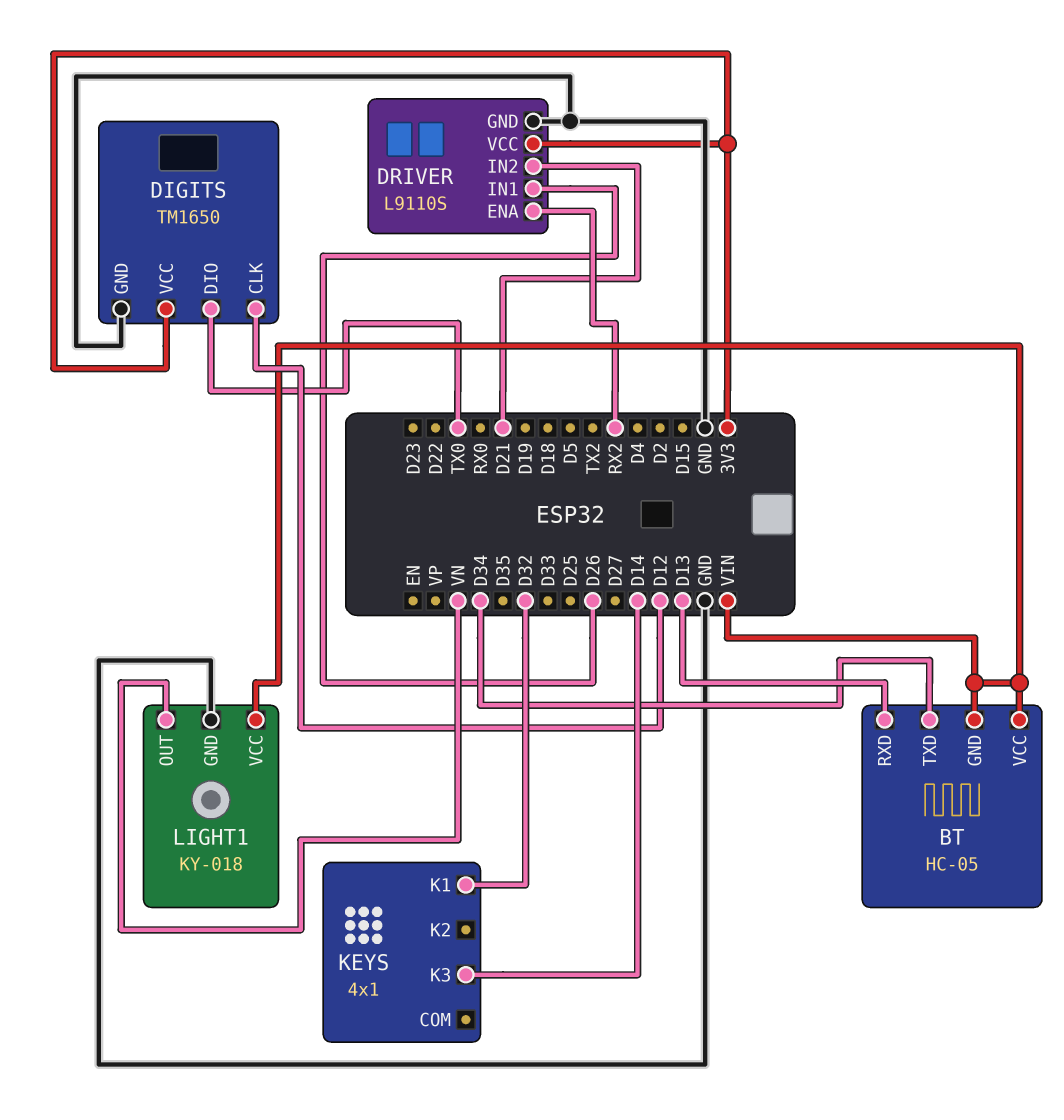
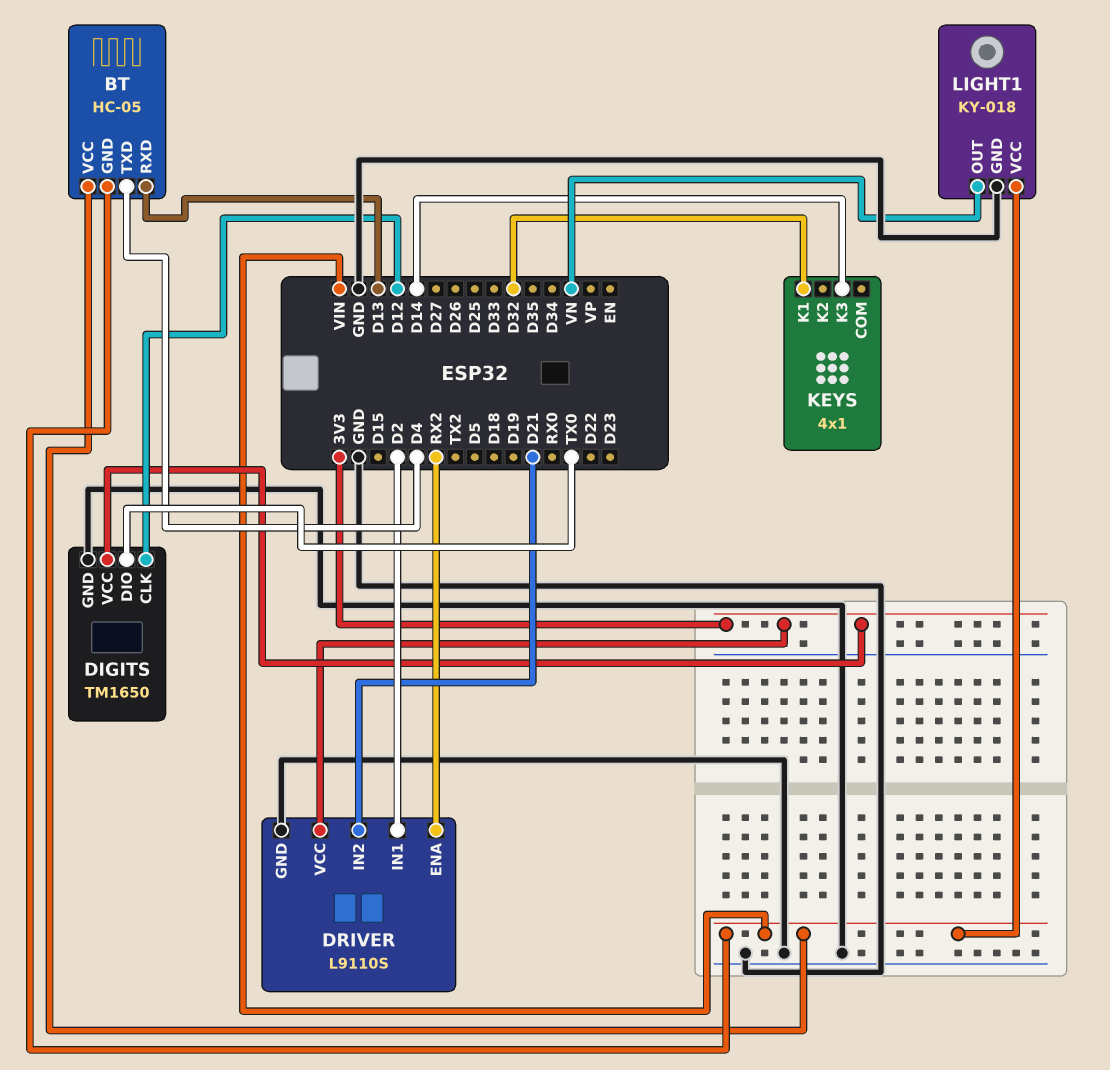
BT pin TXD: D34 -> D4
DRIVER pin IN1: D26 -> D2

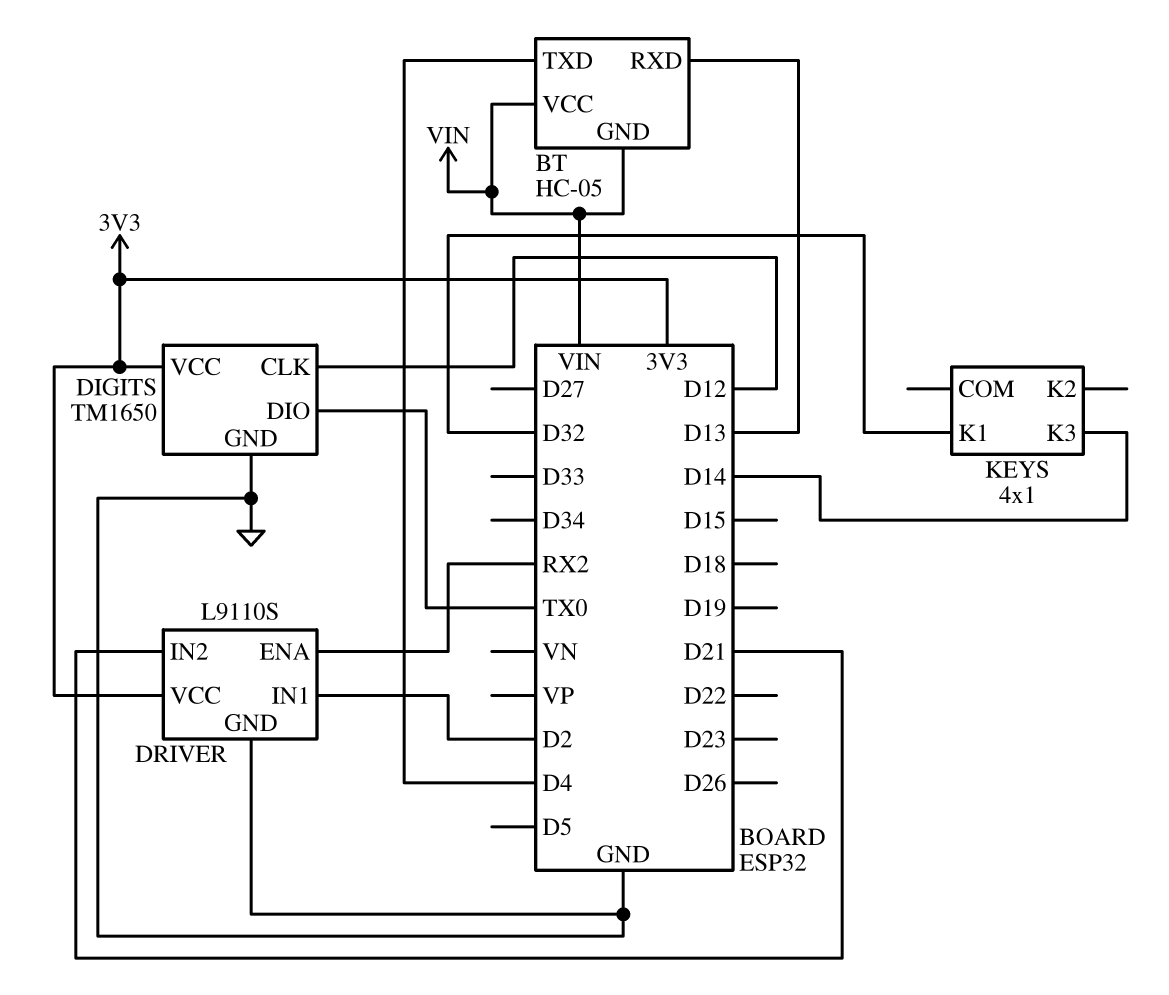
LIGHT1: KY-018 -> none
LIGHT1 pin GND: GND -> none
LIGHT1 pin OUT: VN -> none
LIGHT1 pin VCC: VIN -> none

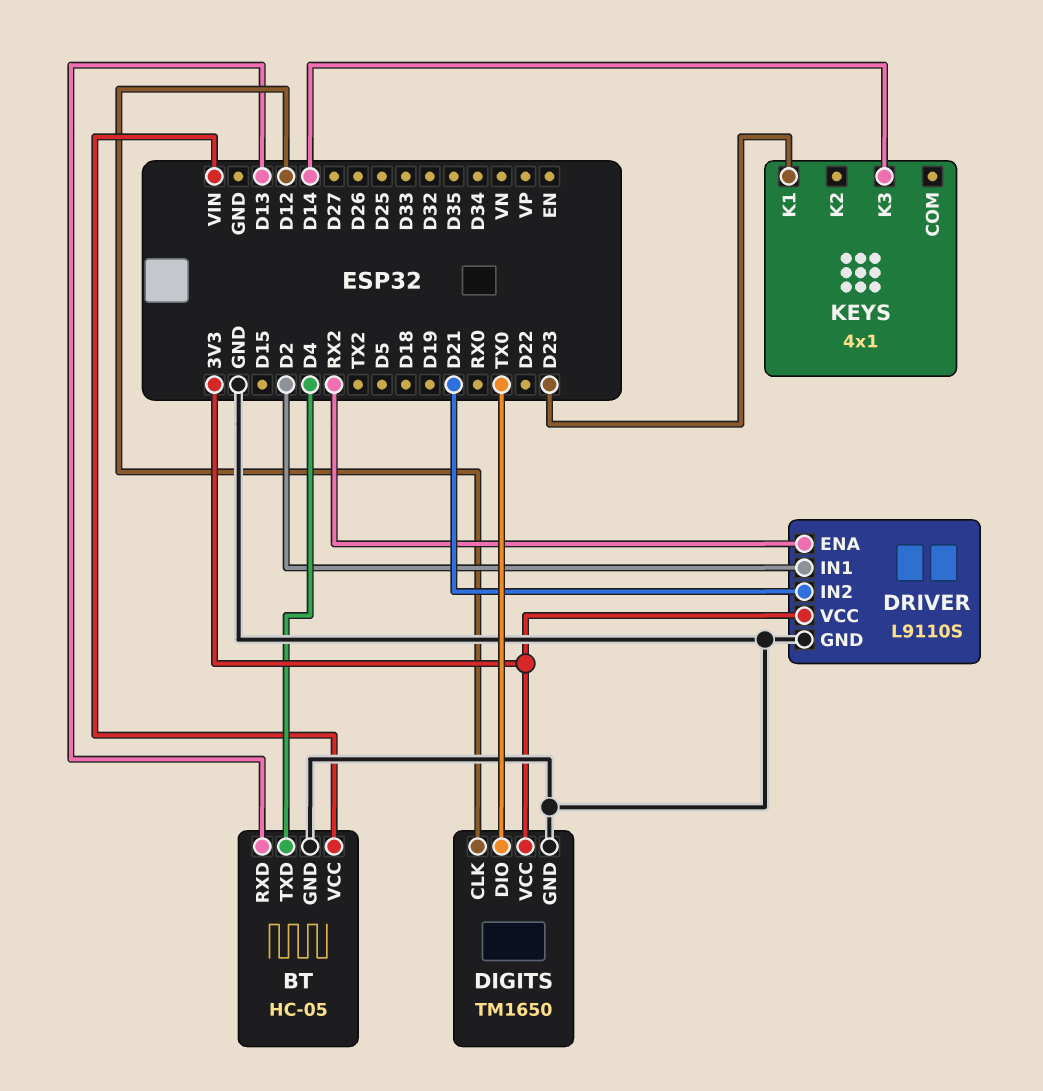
BT pin GND: VIN -> GND
KEYS pin K1: D32 -> D23

